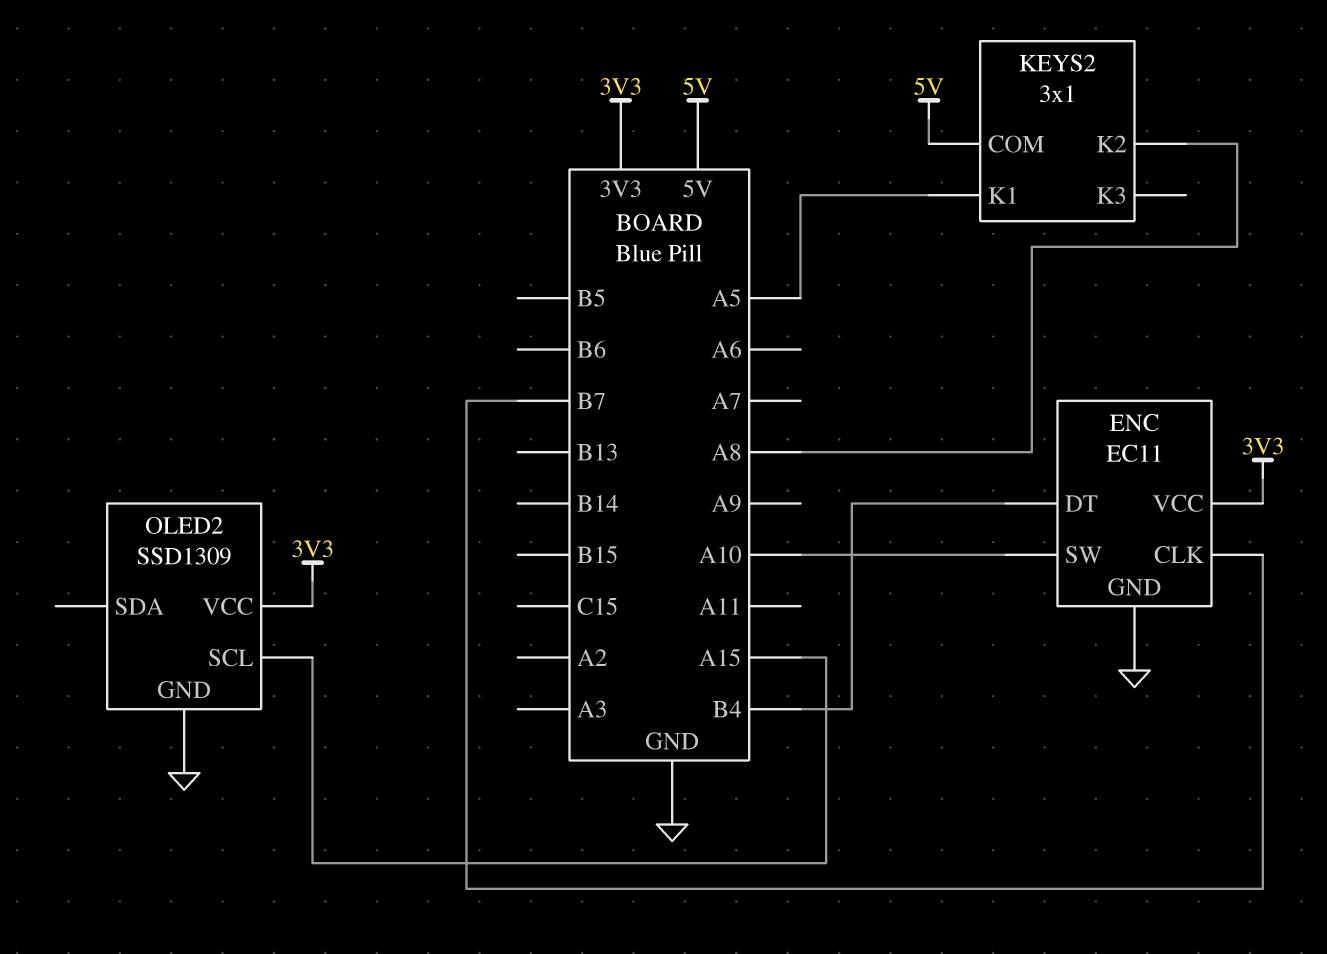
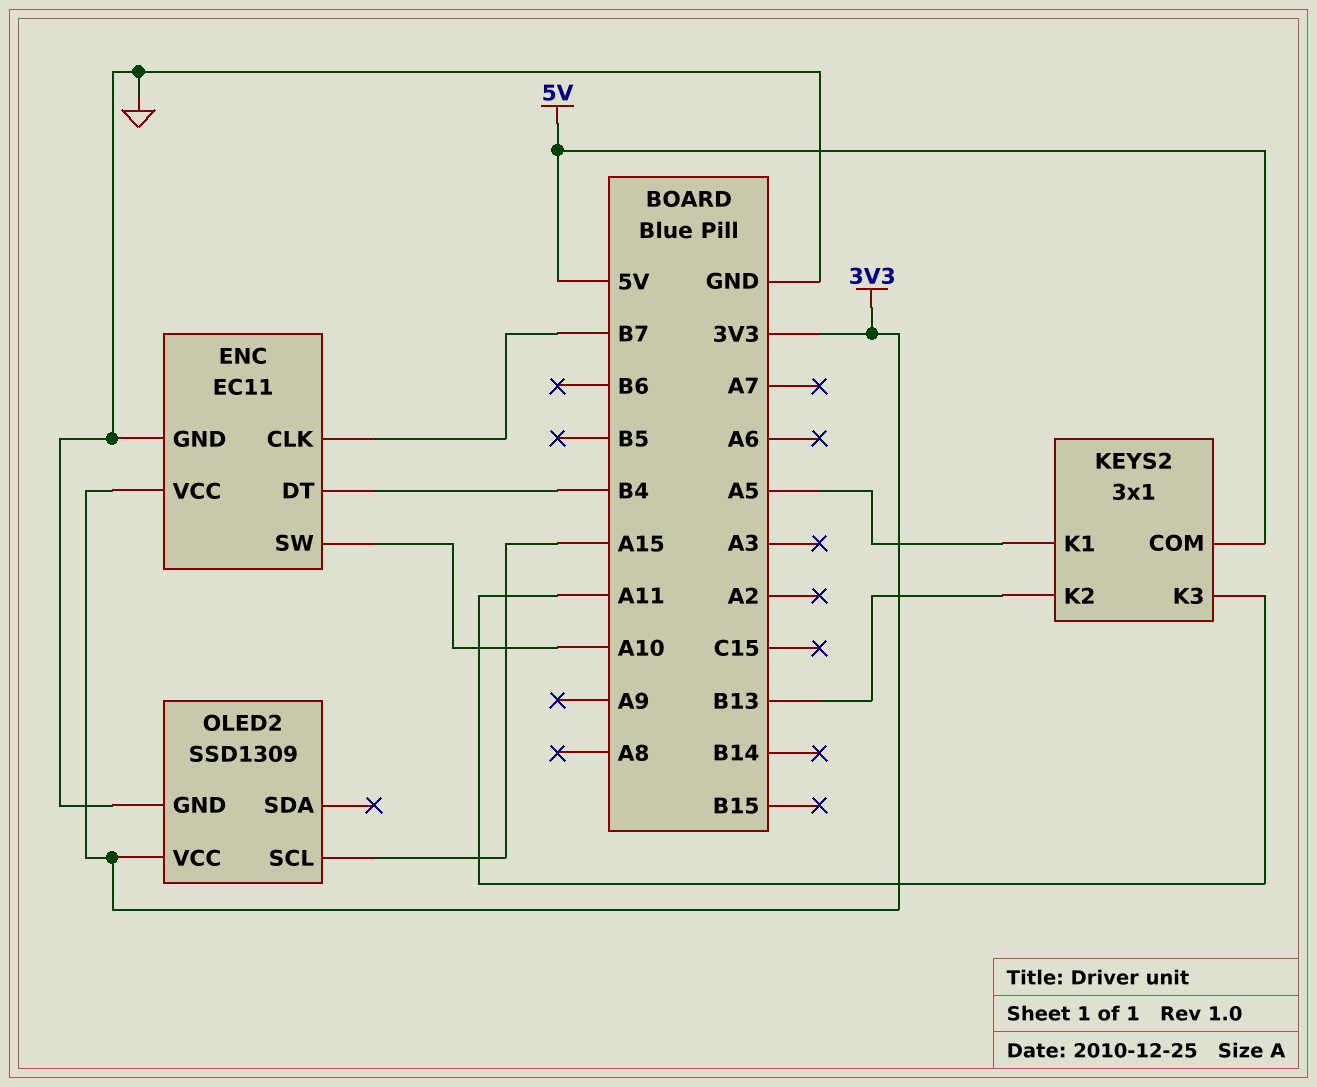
KEYS2 pin K2: A8 -> B13
KEYS2 pin K3: none -> A11

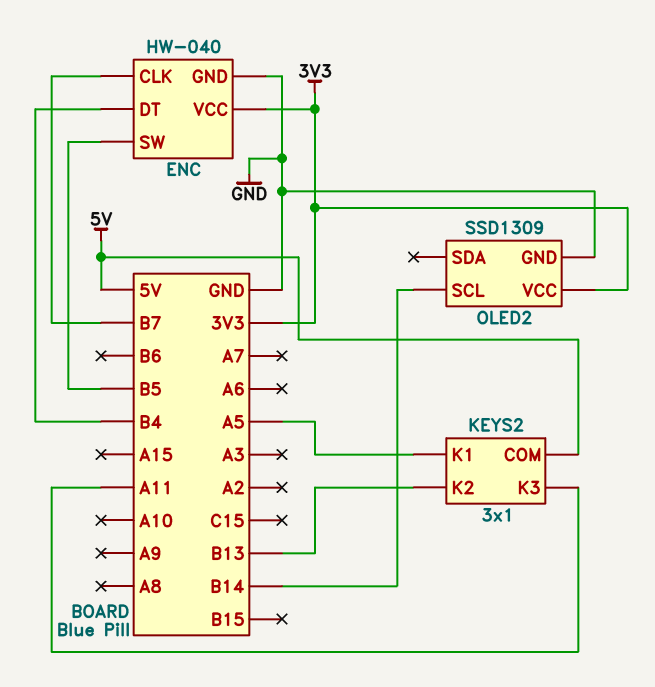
ENC: EC11 -> HW-040
ENC pin SW: A10 -> B5
OLED2 pin SCL: A15 -> B14

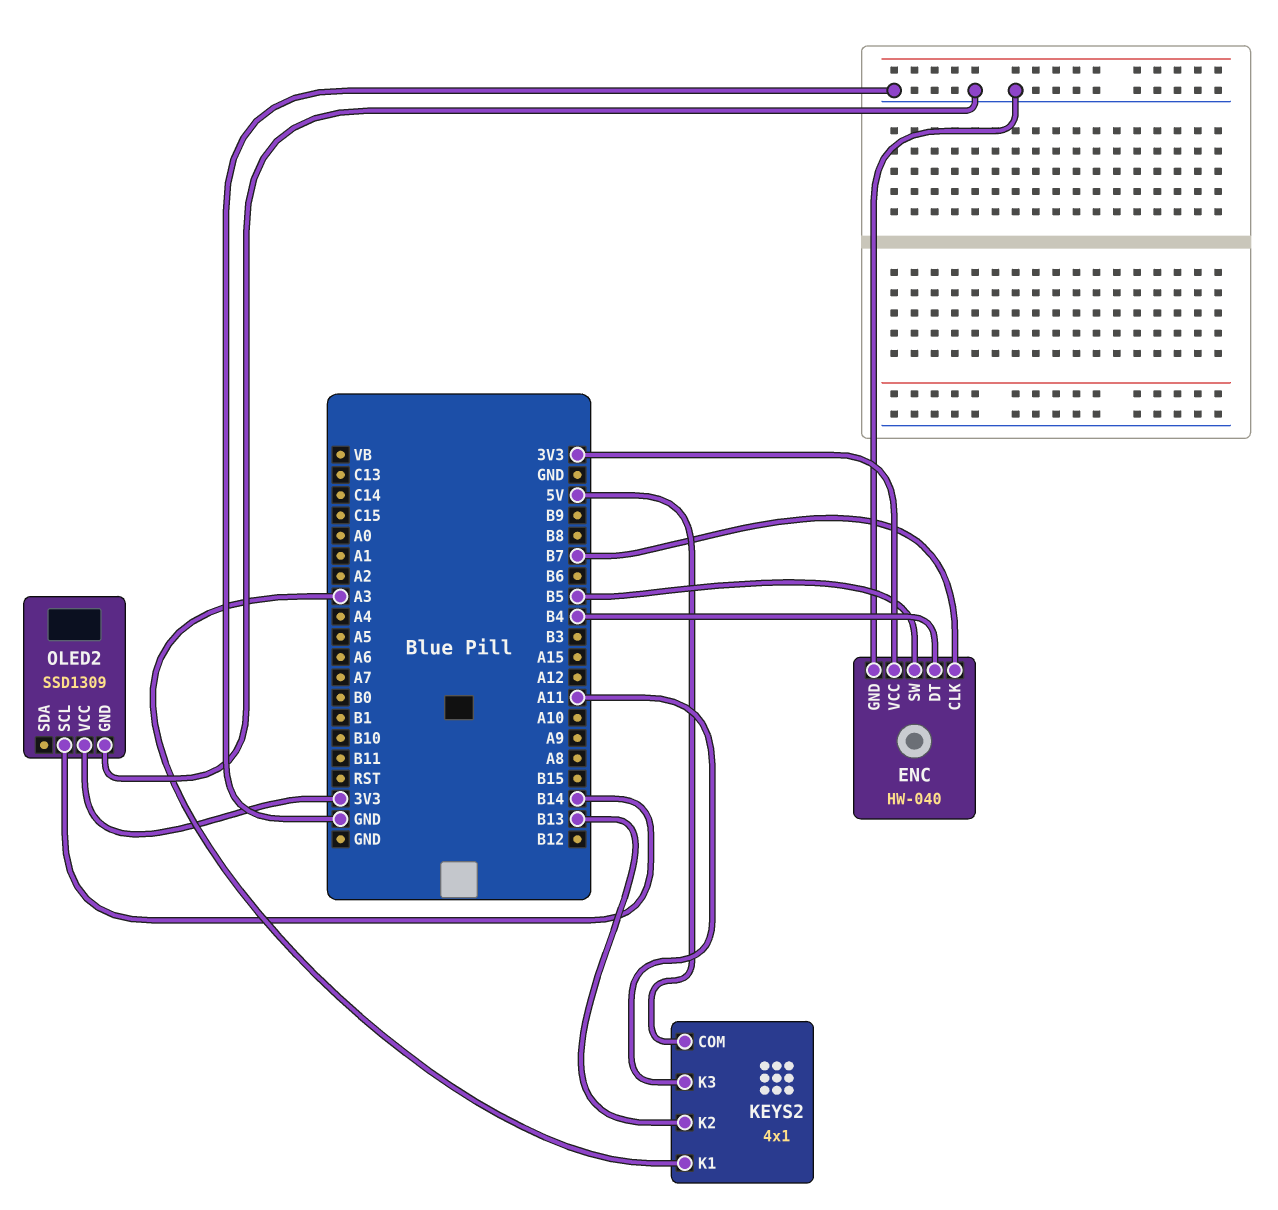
KEYS2: 3x1 -> 4x1
KEYS2 pin K1: A5 -> A3

